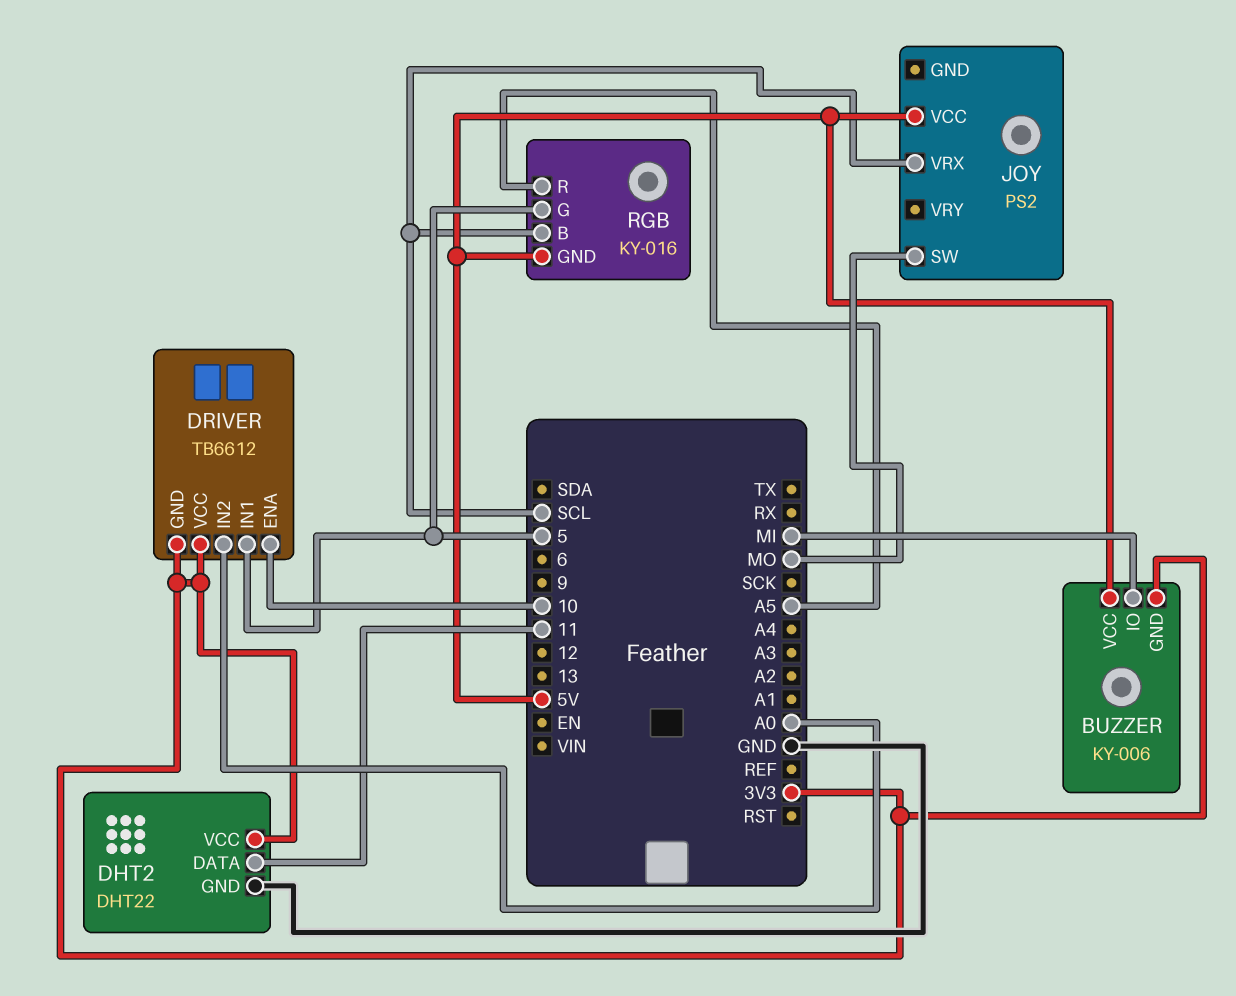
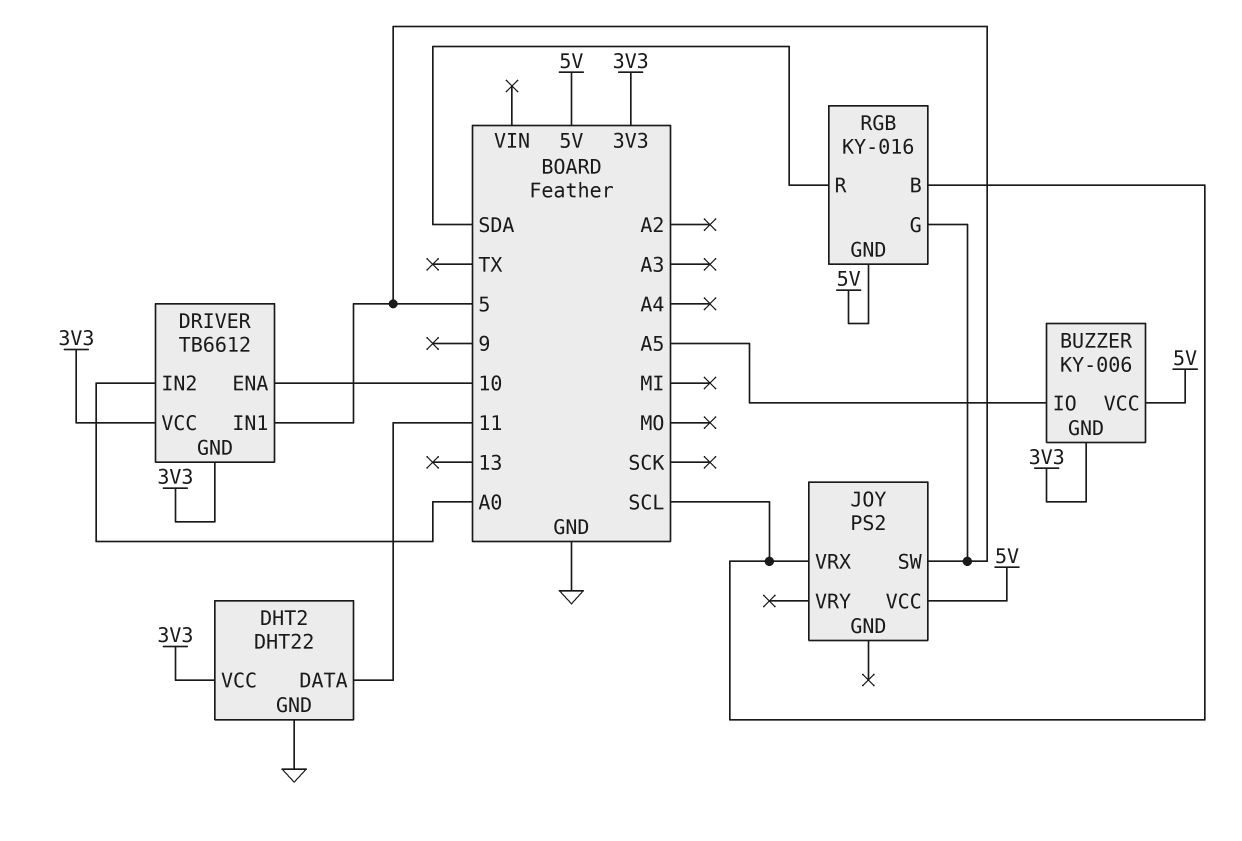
BUZZER pin IO: MI -> A5
JOY pin SW: MO -> 5
RGB pin R: A5 -> SDA

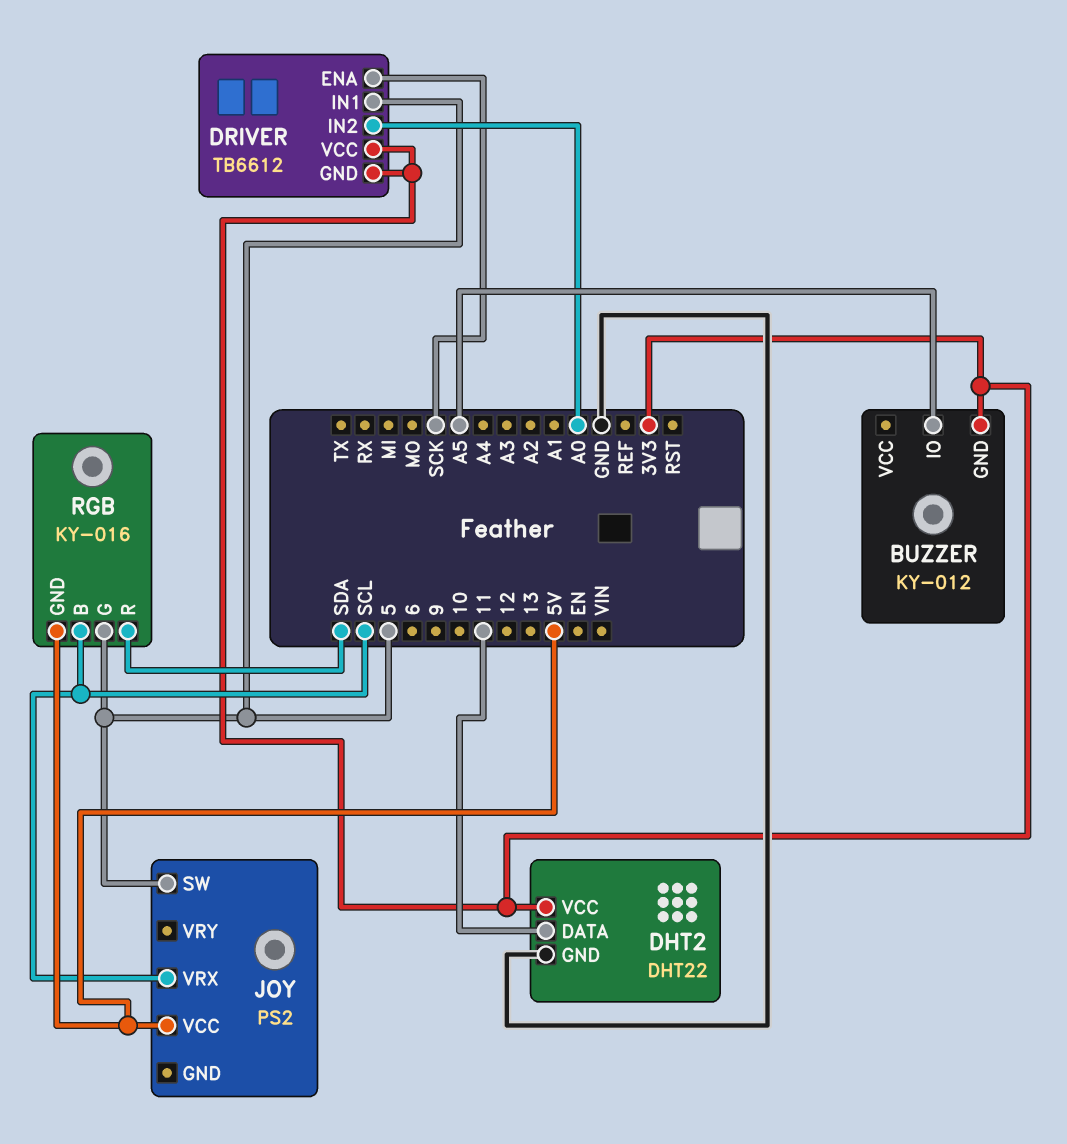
BUZZER: KY-006 -> KY-012
BUZZER pin VCC: 5V -> none
DRIVER pin ENA: 10 -> SCK

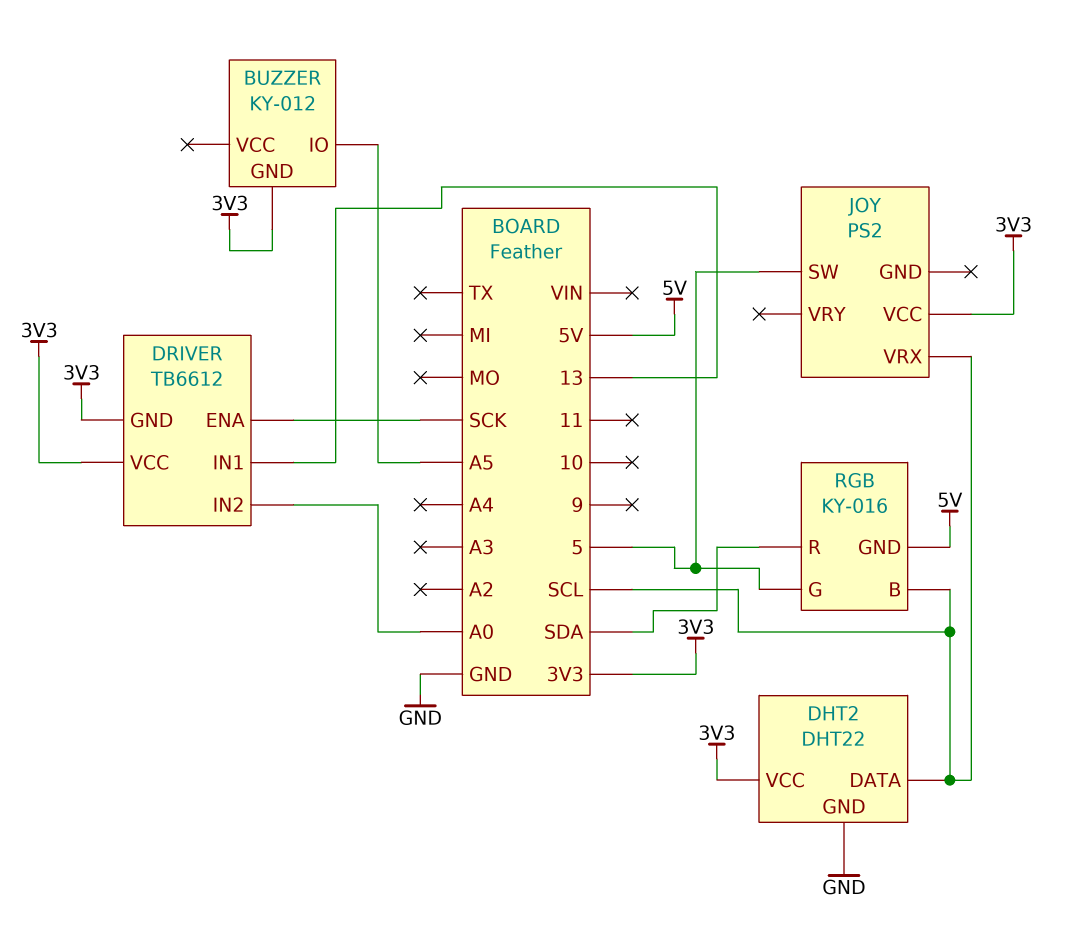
DHT2 pin DATA: 11 -> SCL
DRIVER pin IN1: 5 -> 13
JOY pin VCC: 5V -> 3V3

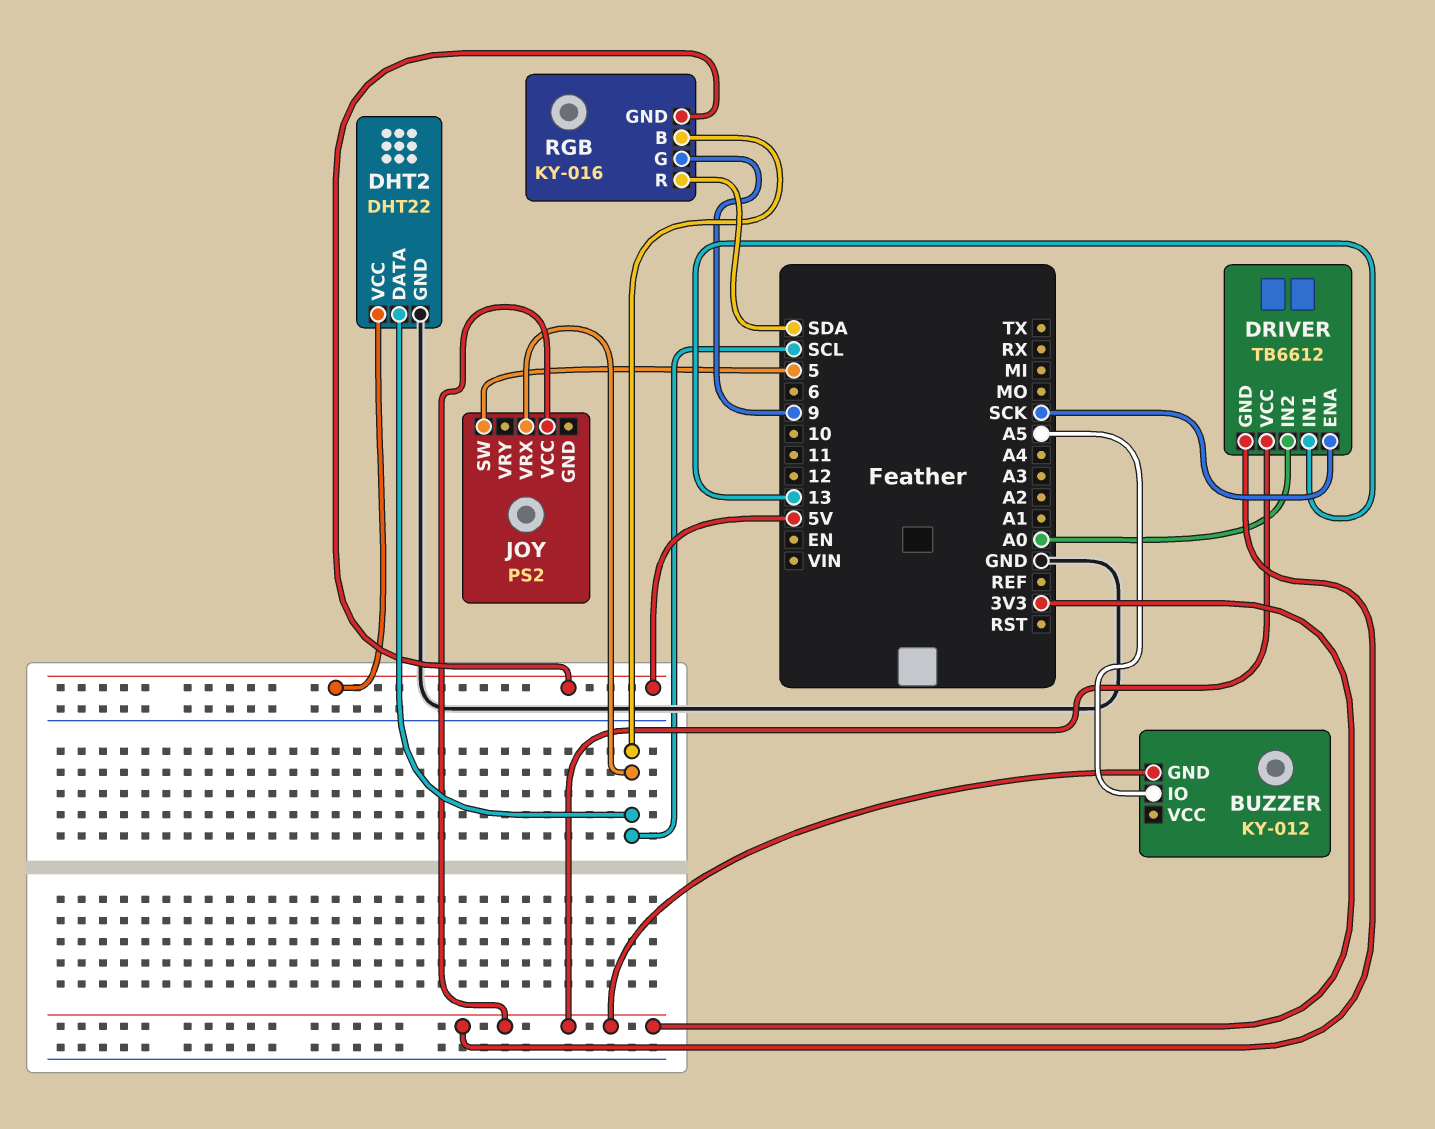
DHT2 pin VCC: 3V3 -> 5V
RGB pin G: 5 -> 9

